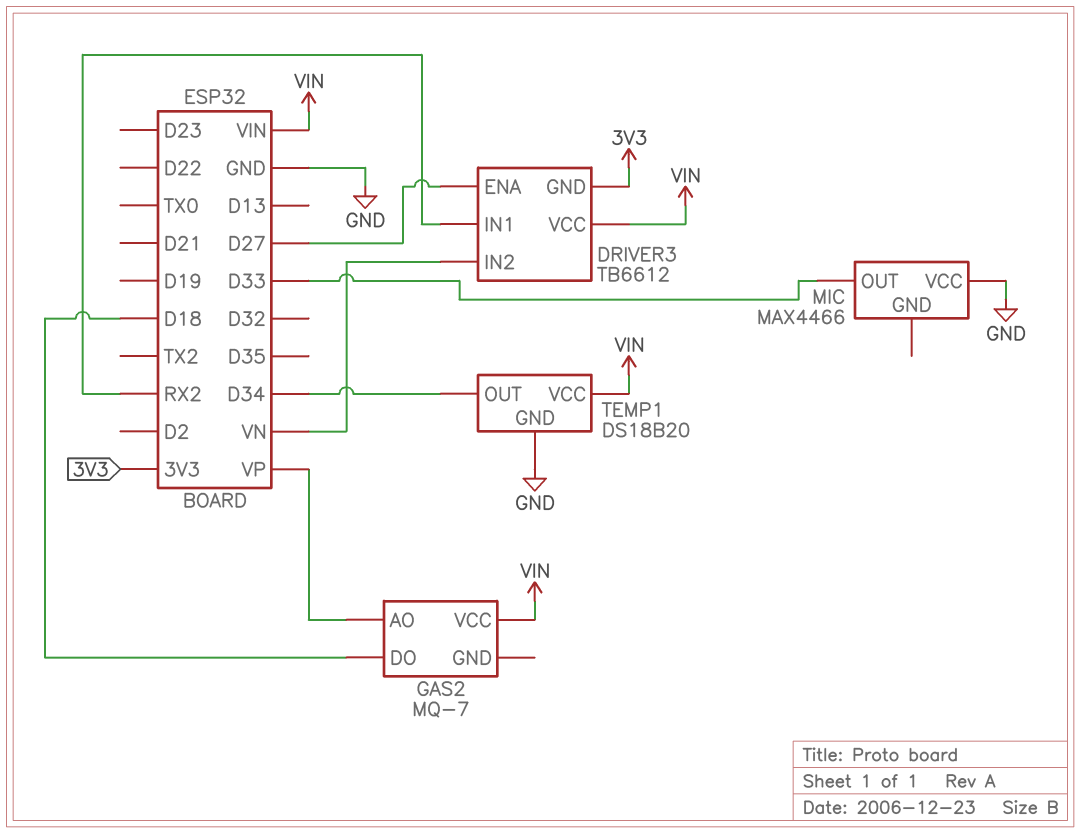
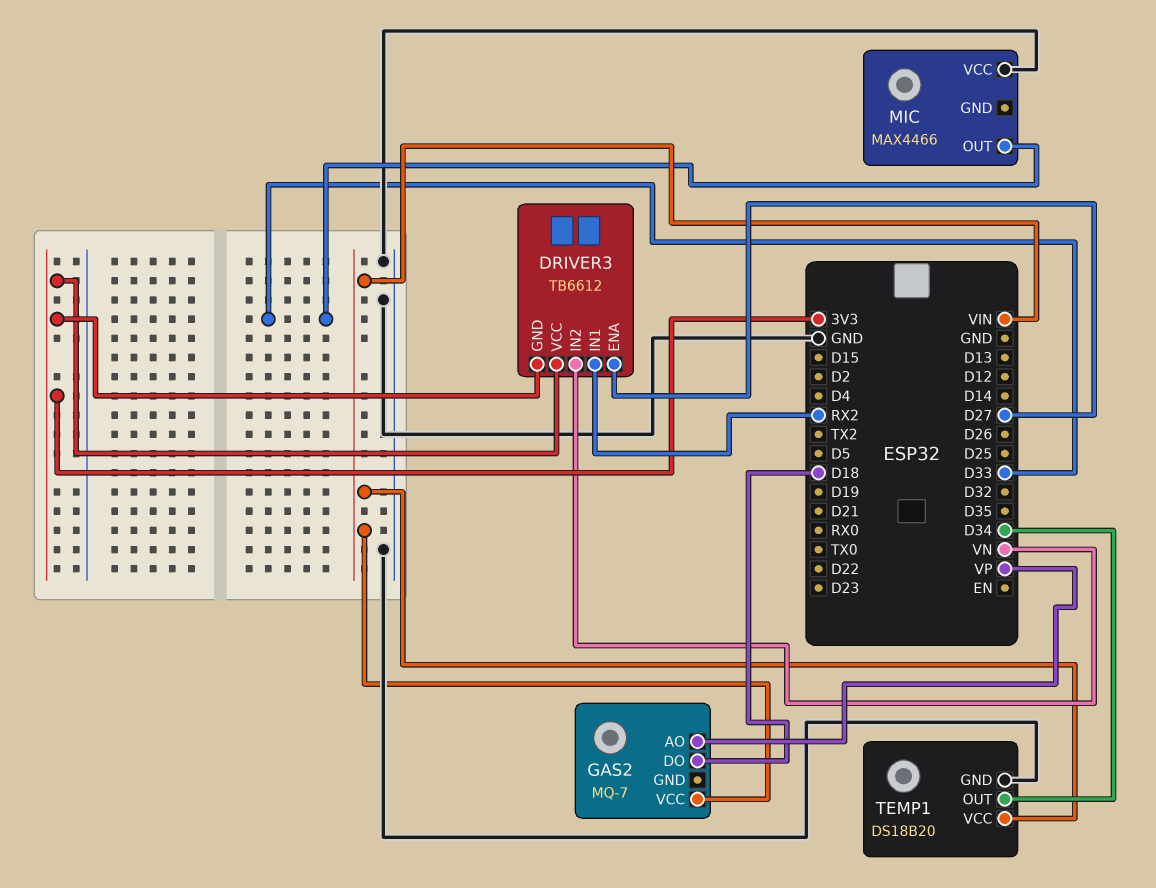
DRIVER3 pin VCC: VIN -> 3V3

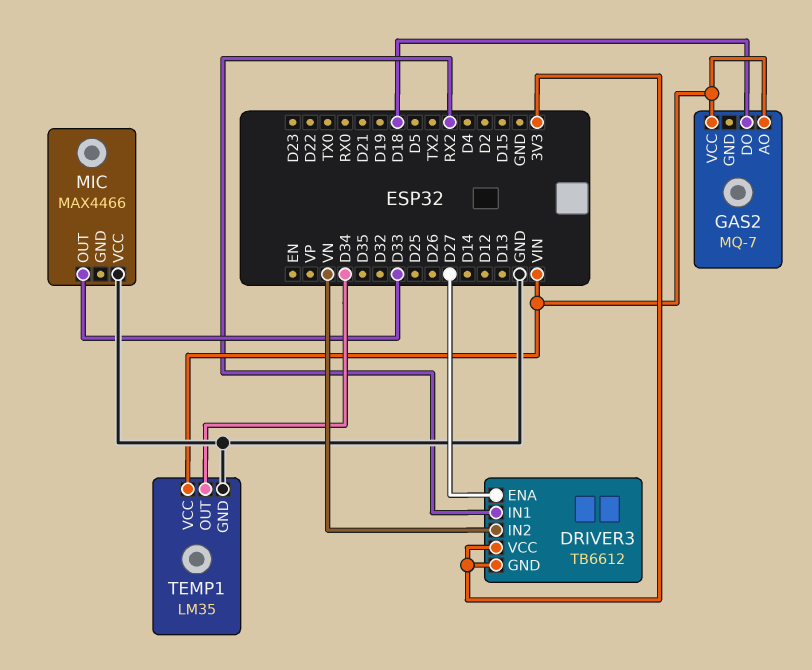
GAS2 pin AO: VP -> VIN
TEMP1: DS18B20 -> LM35

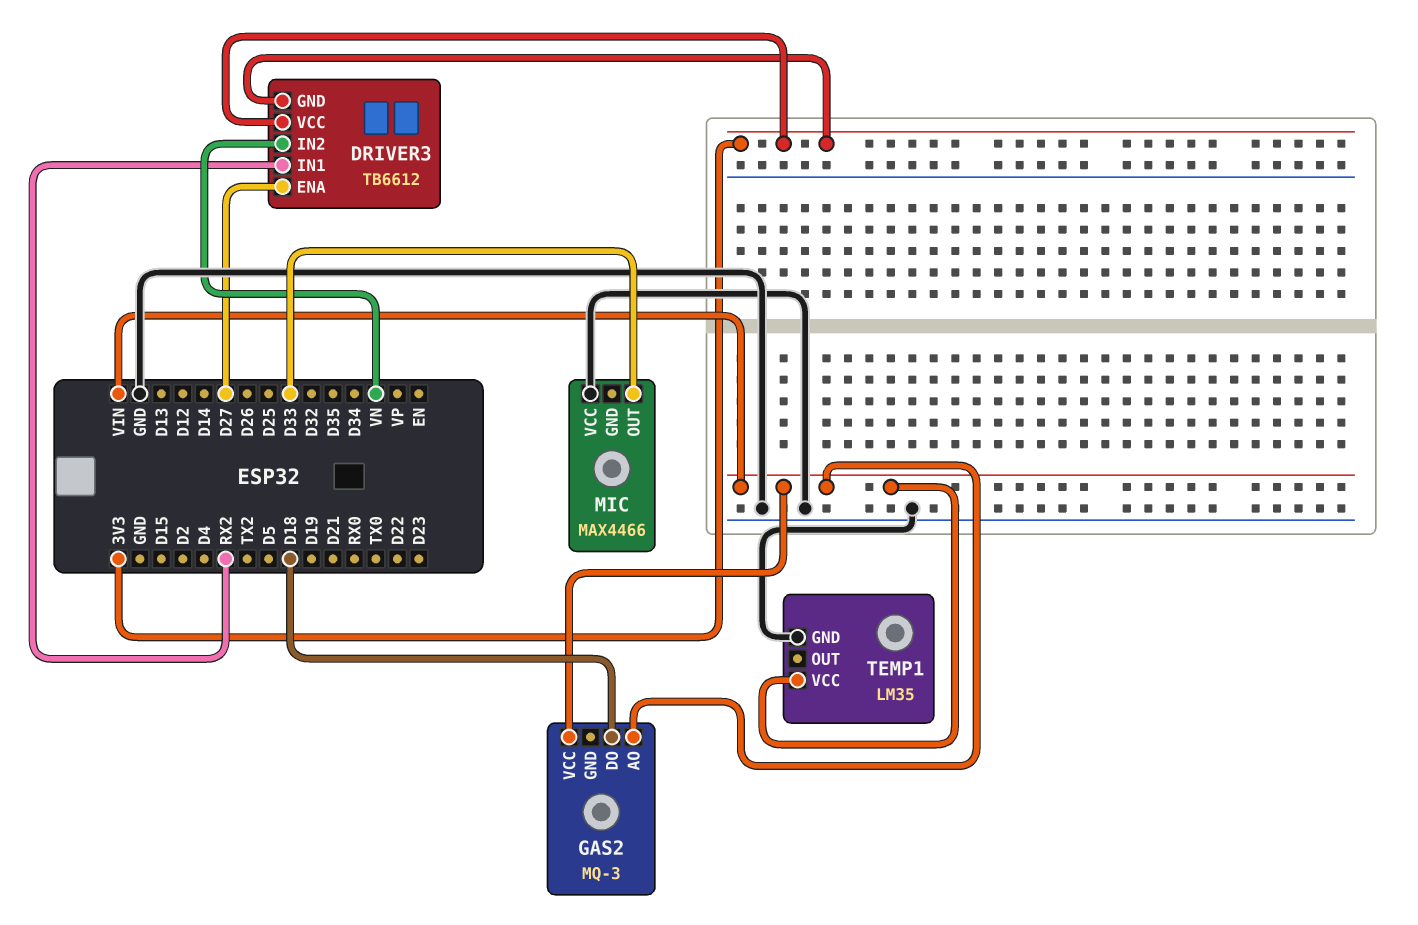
GAS2: MQ-7 -> MQ-3
TEMP1 pin OUT: D34 -> none

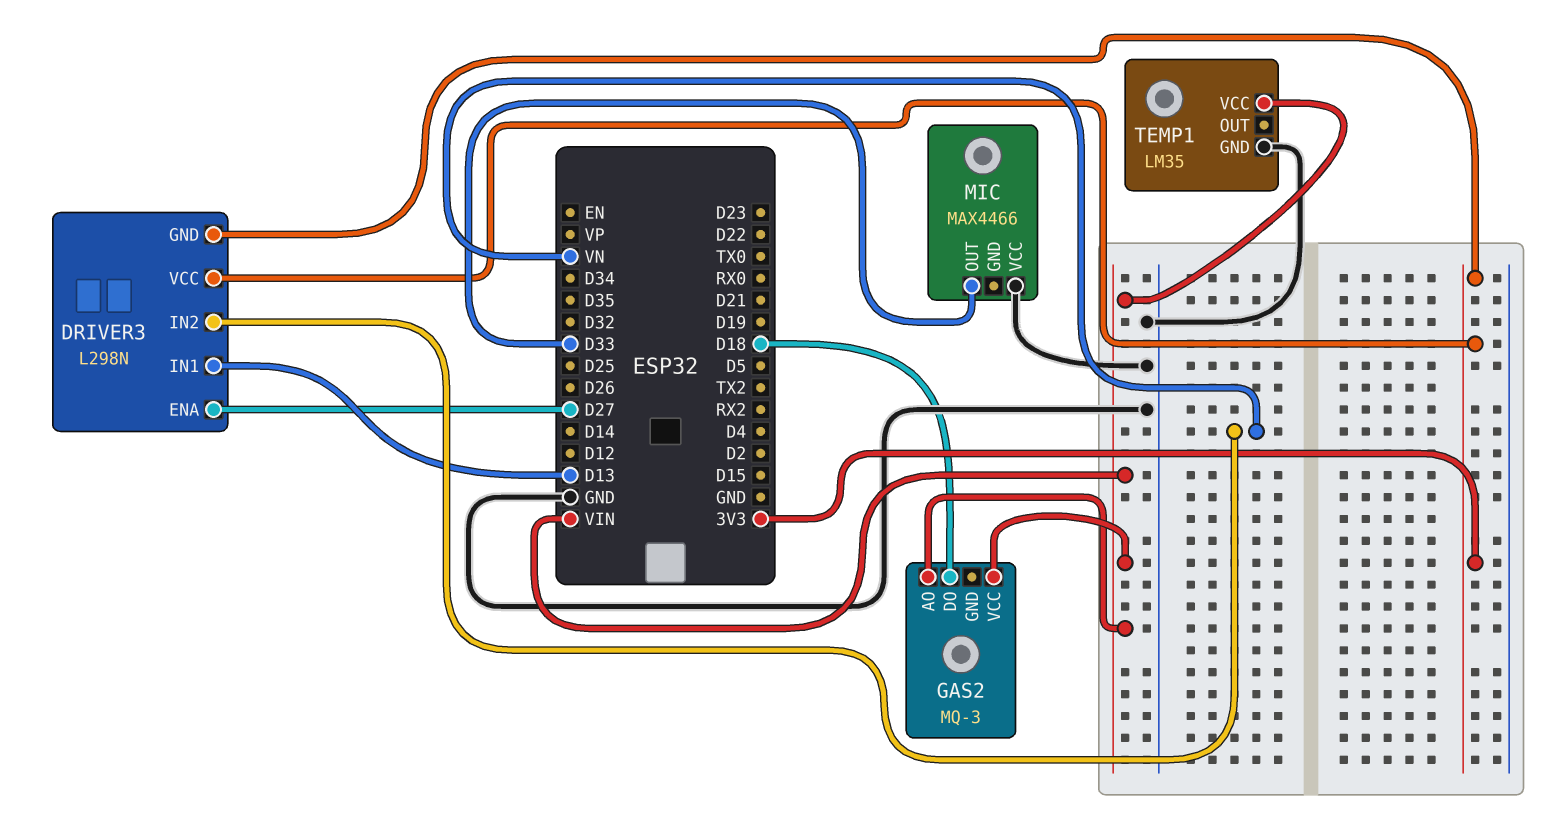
DRIVER3: TB6612 -> L298N
DRIVER3 pin IN1: RX2 -> D13

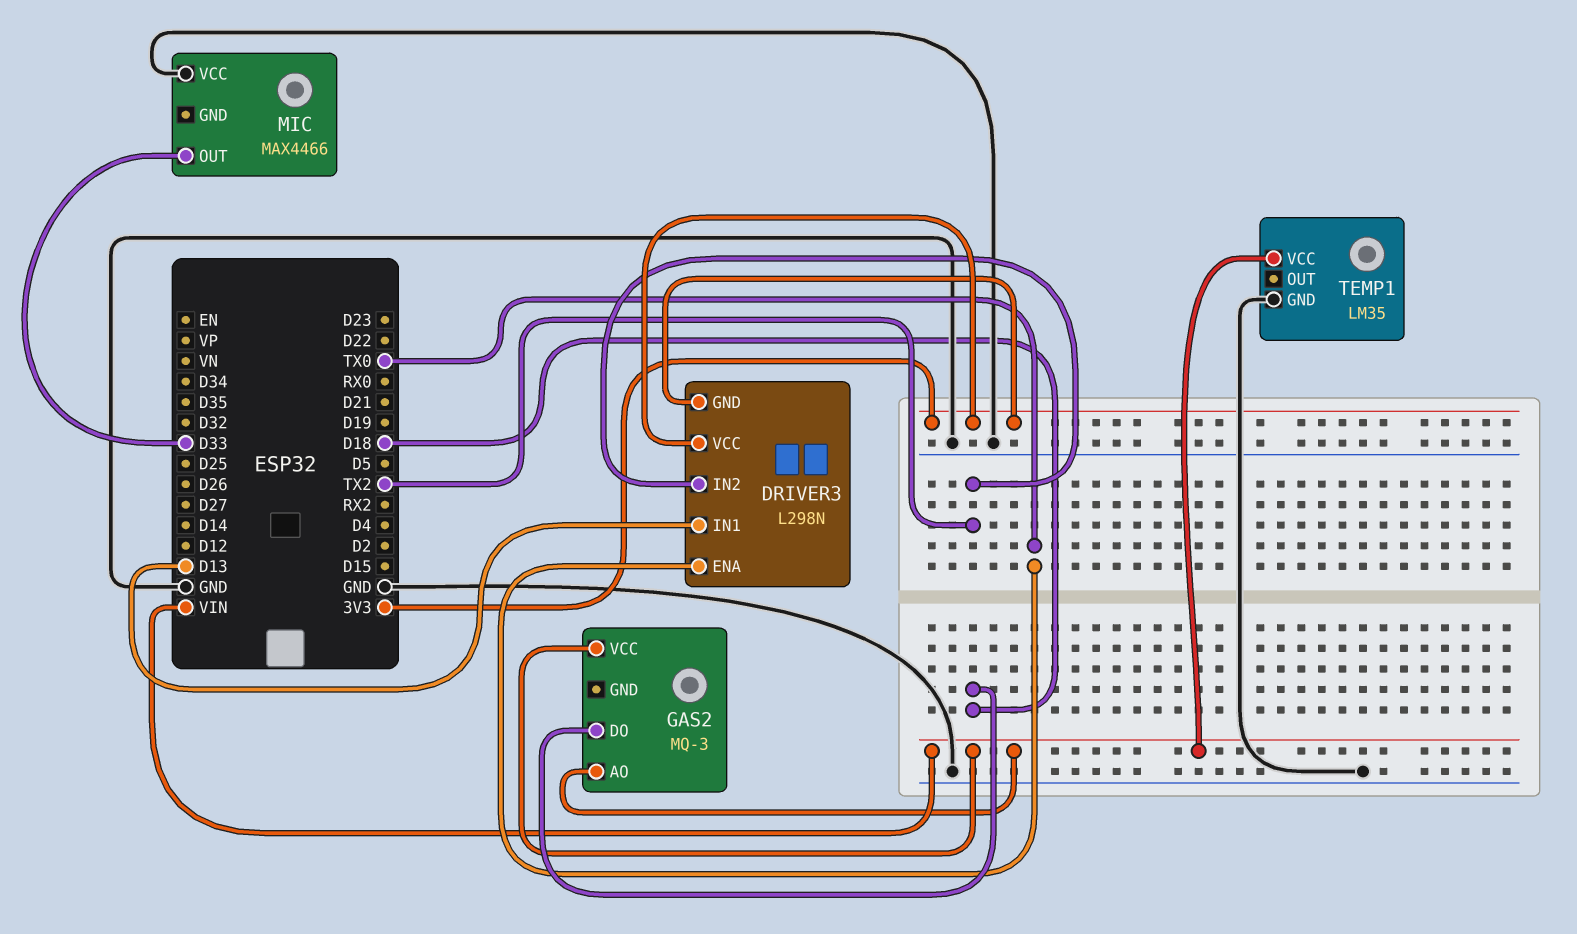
DRIVER3 pin ENA: D27 -> TX0
DRIVER3 pin IN2: VN -> TX2

